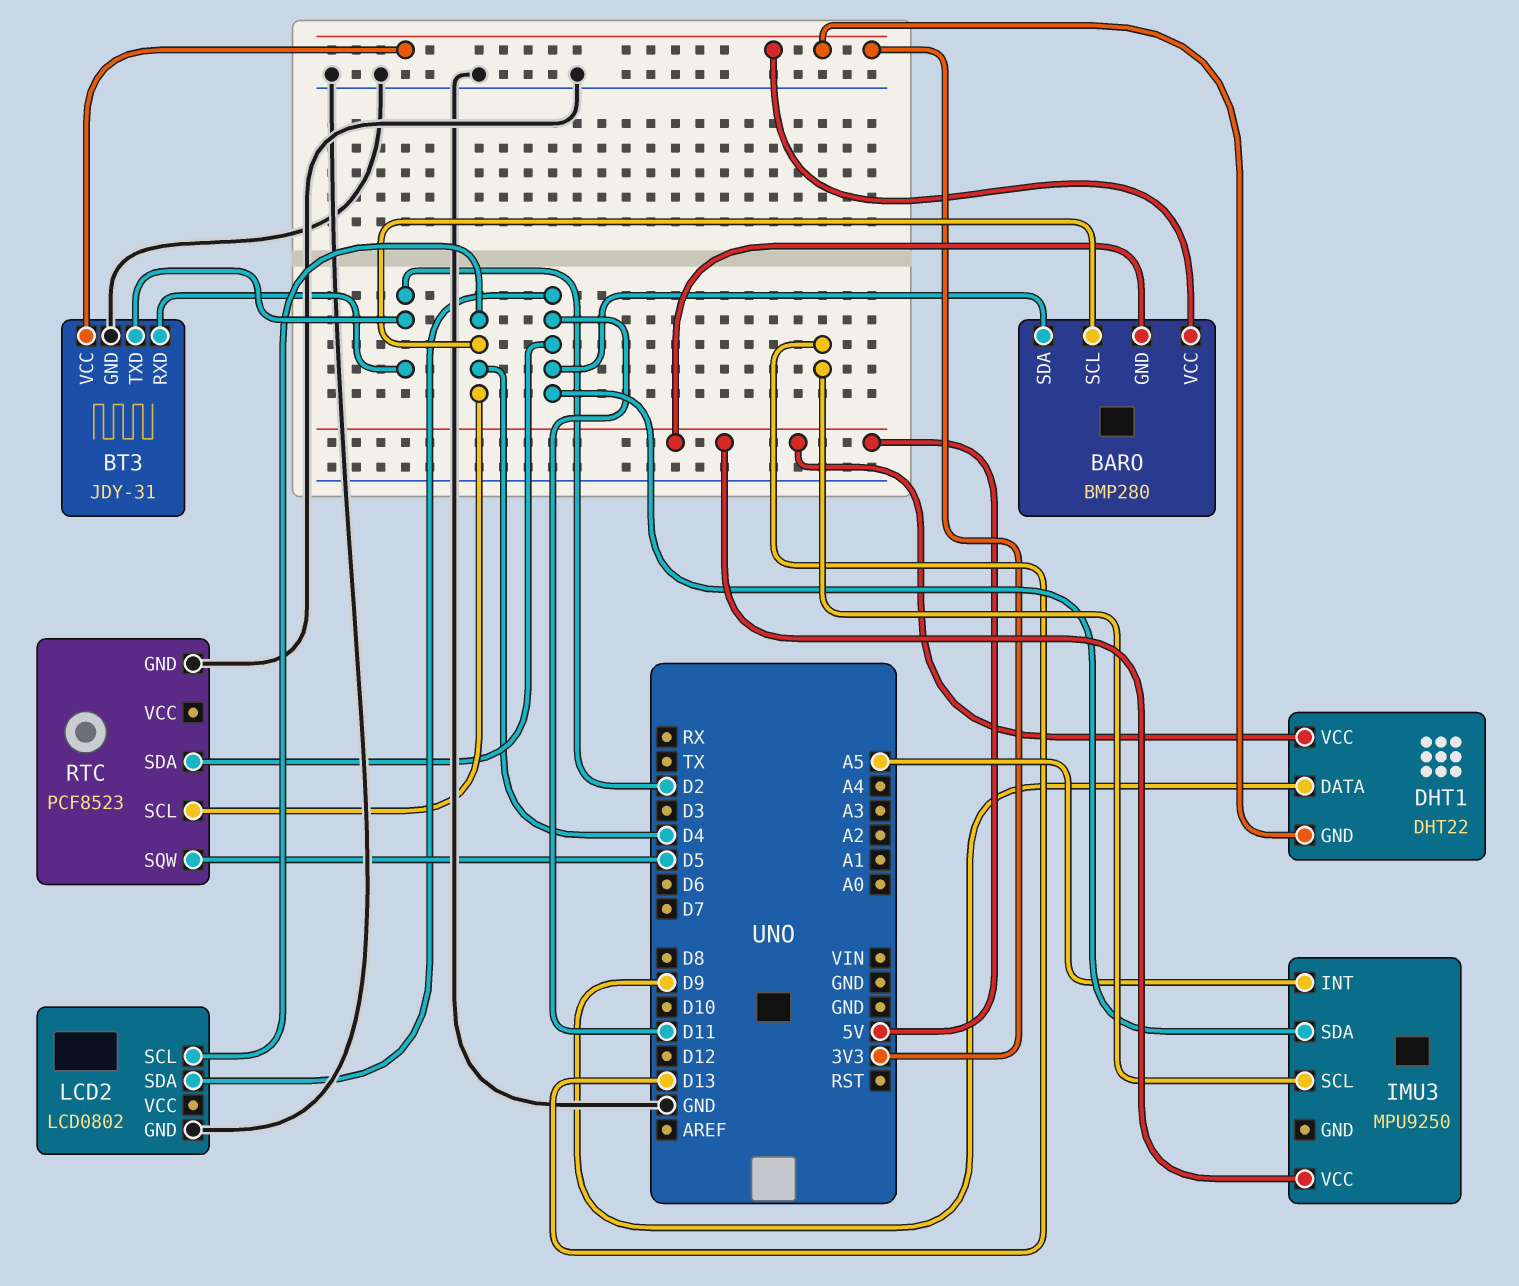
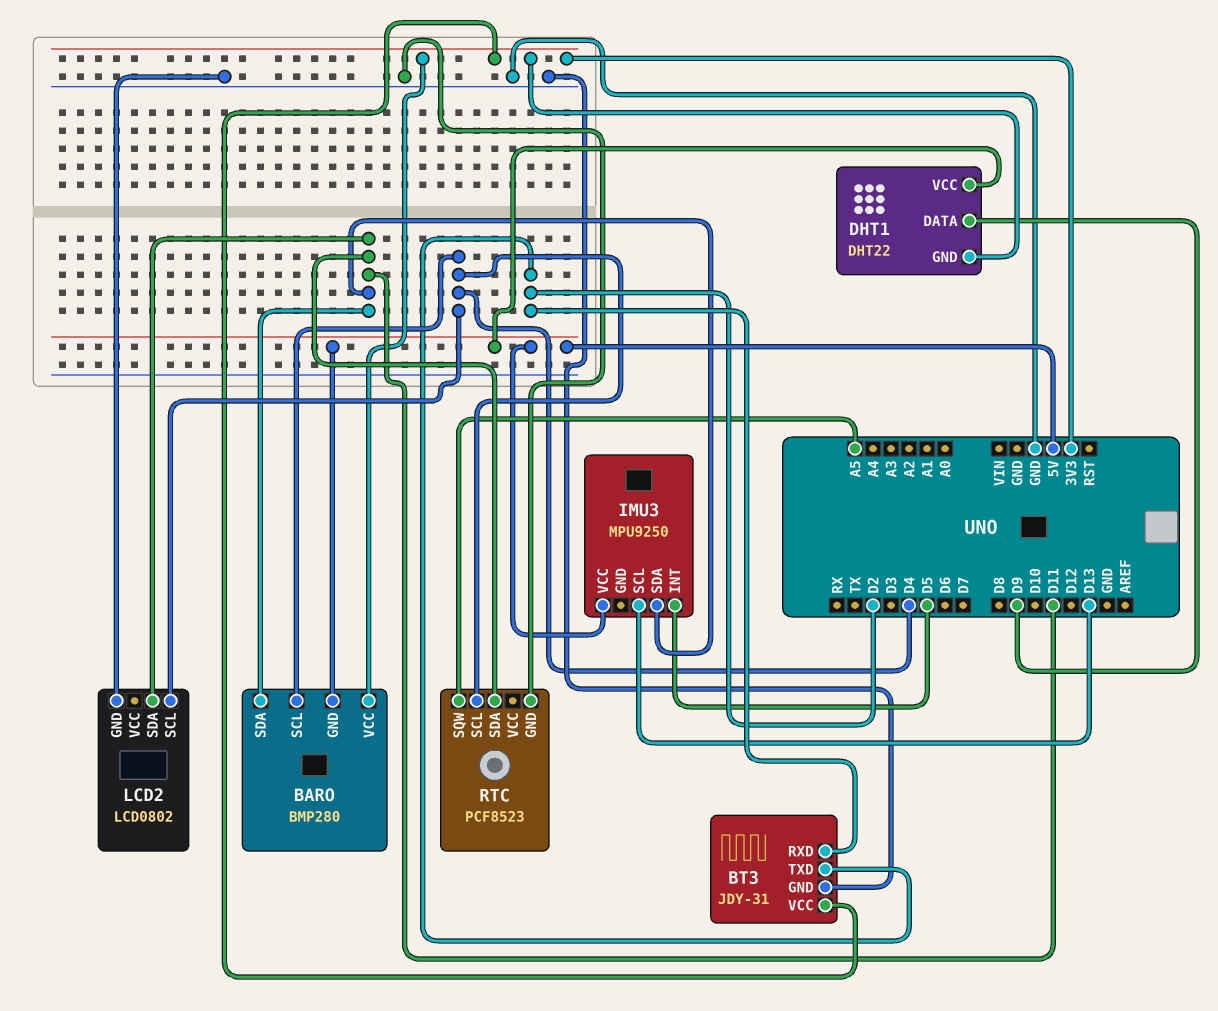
IMU3 pin INT: A5 -> D5
RTC pin SQW: D5 -> A5

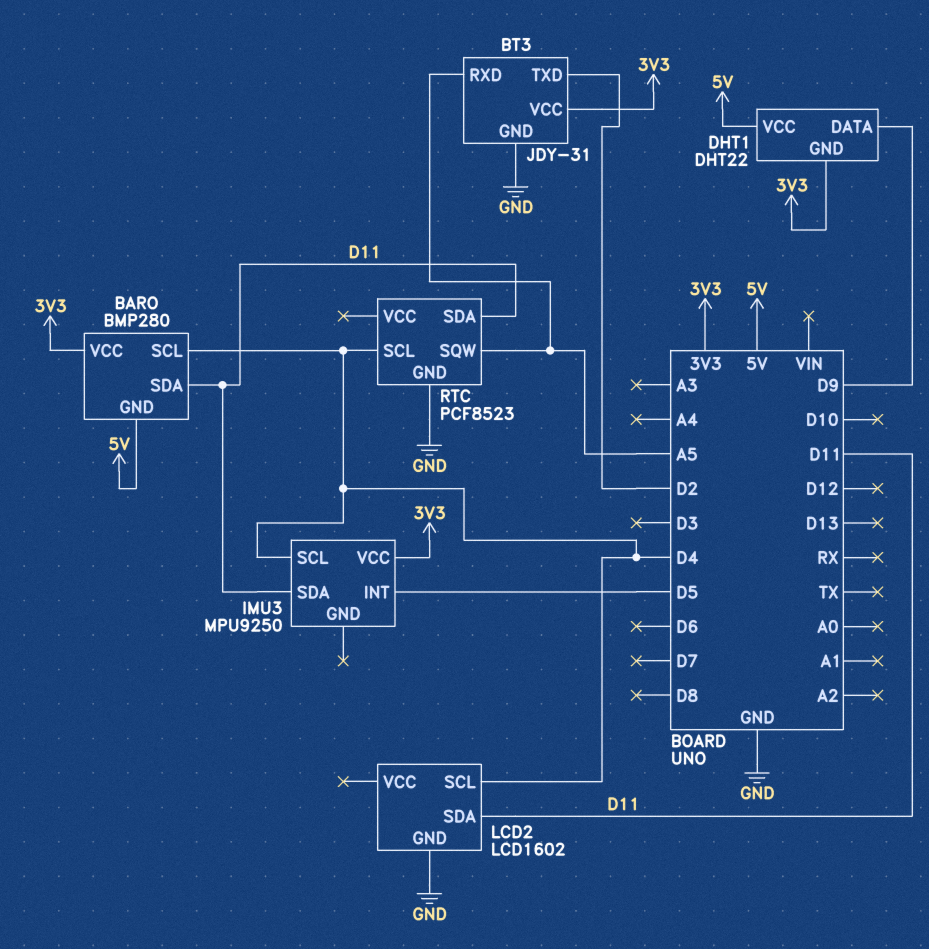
BT3 pin RXD: D2 -> A5
IMU3 pin SCL: D13 -> D4
IMU3 pin VCC: 5V -> 3V3
LCD2: LCD0802 -> LCD1602

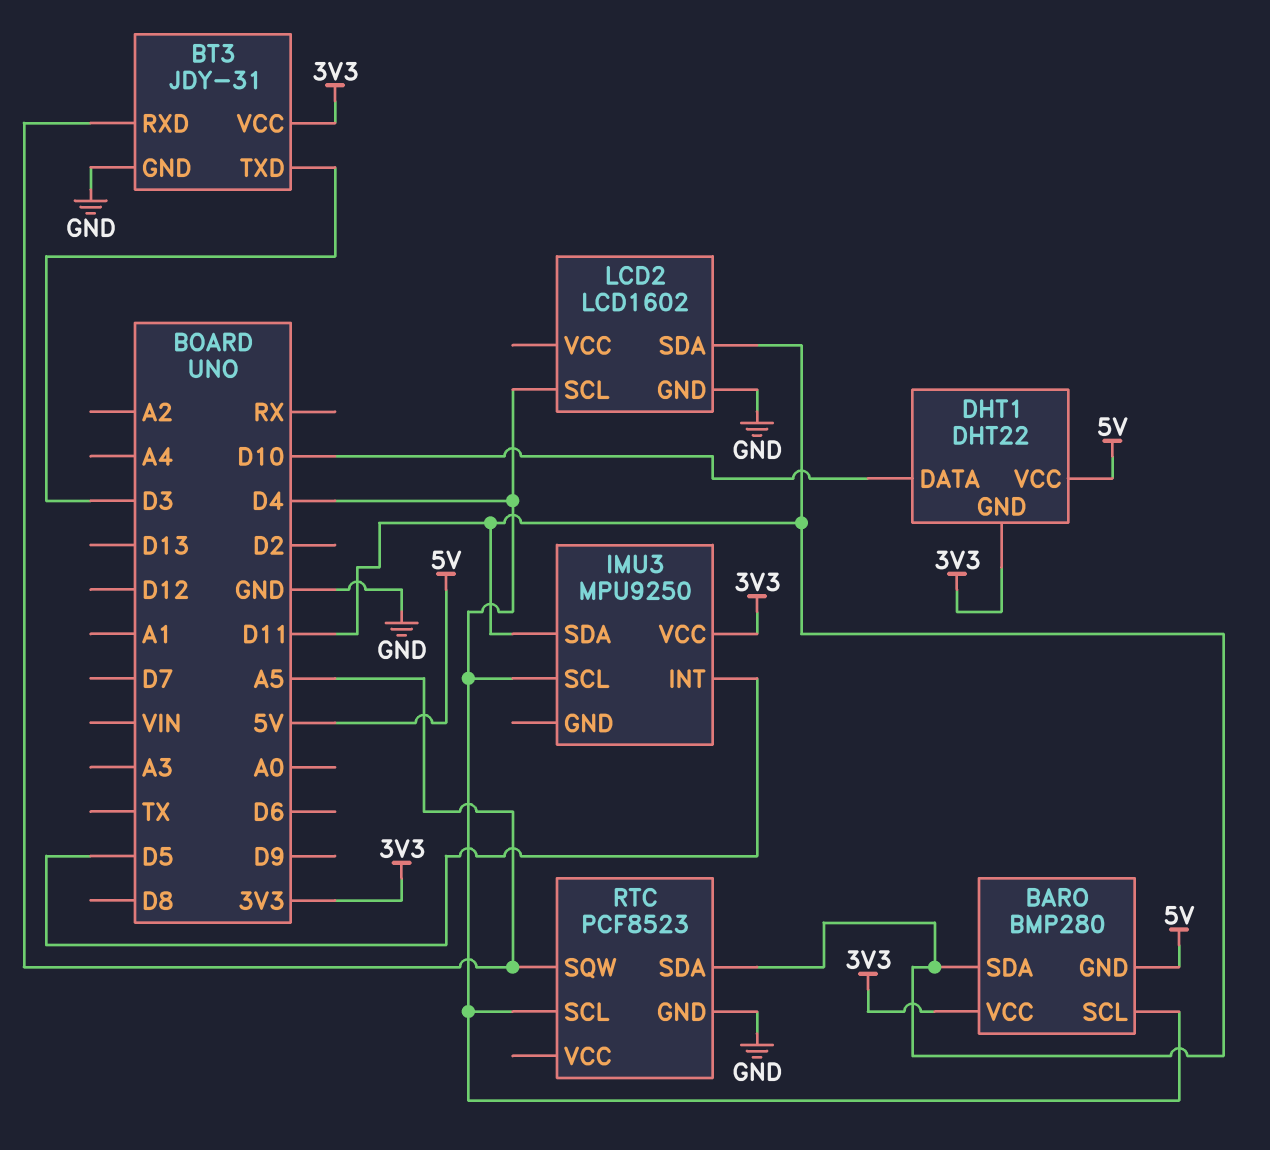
BT3 pin TXD: D2 -> D3
DHT1 pin DATA: D9 -> D10

